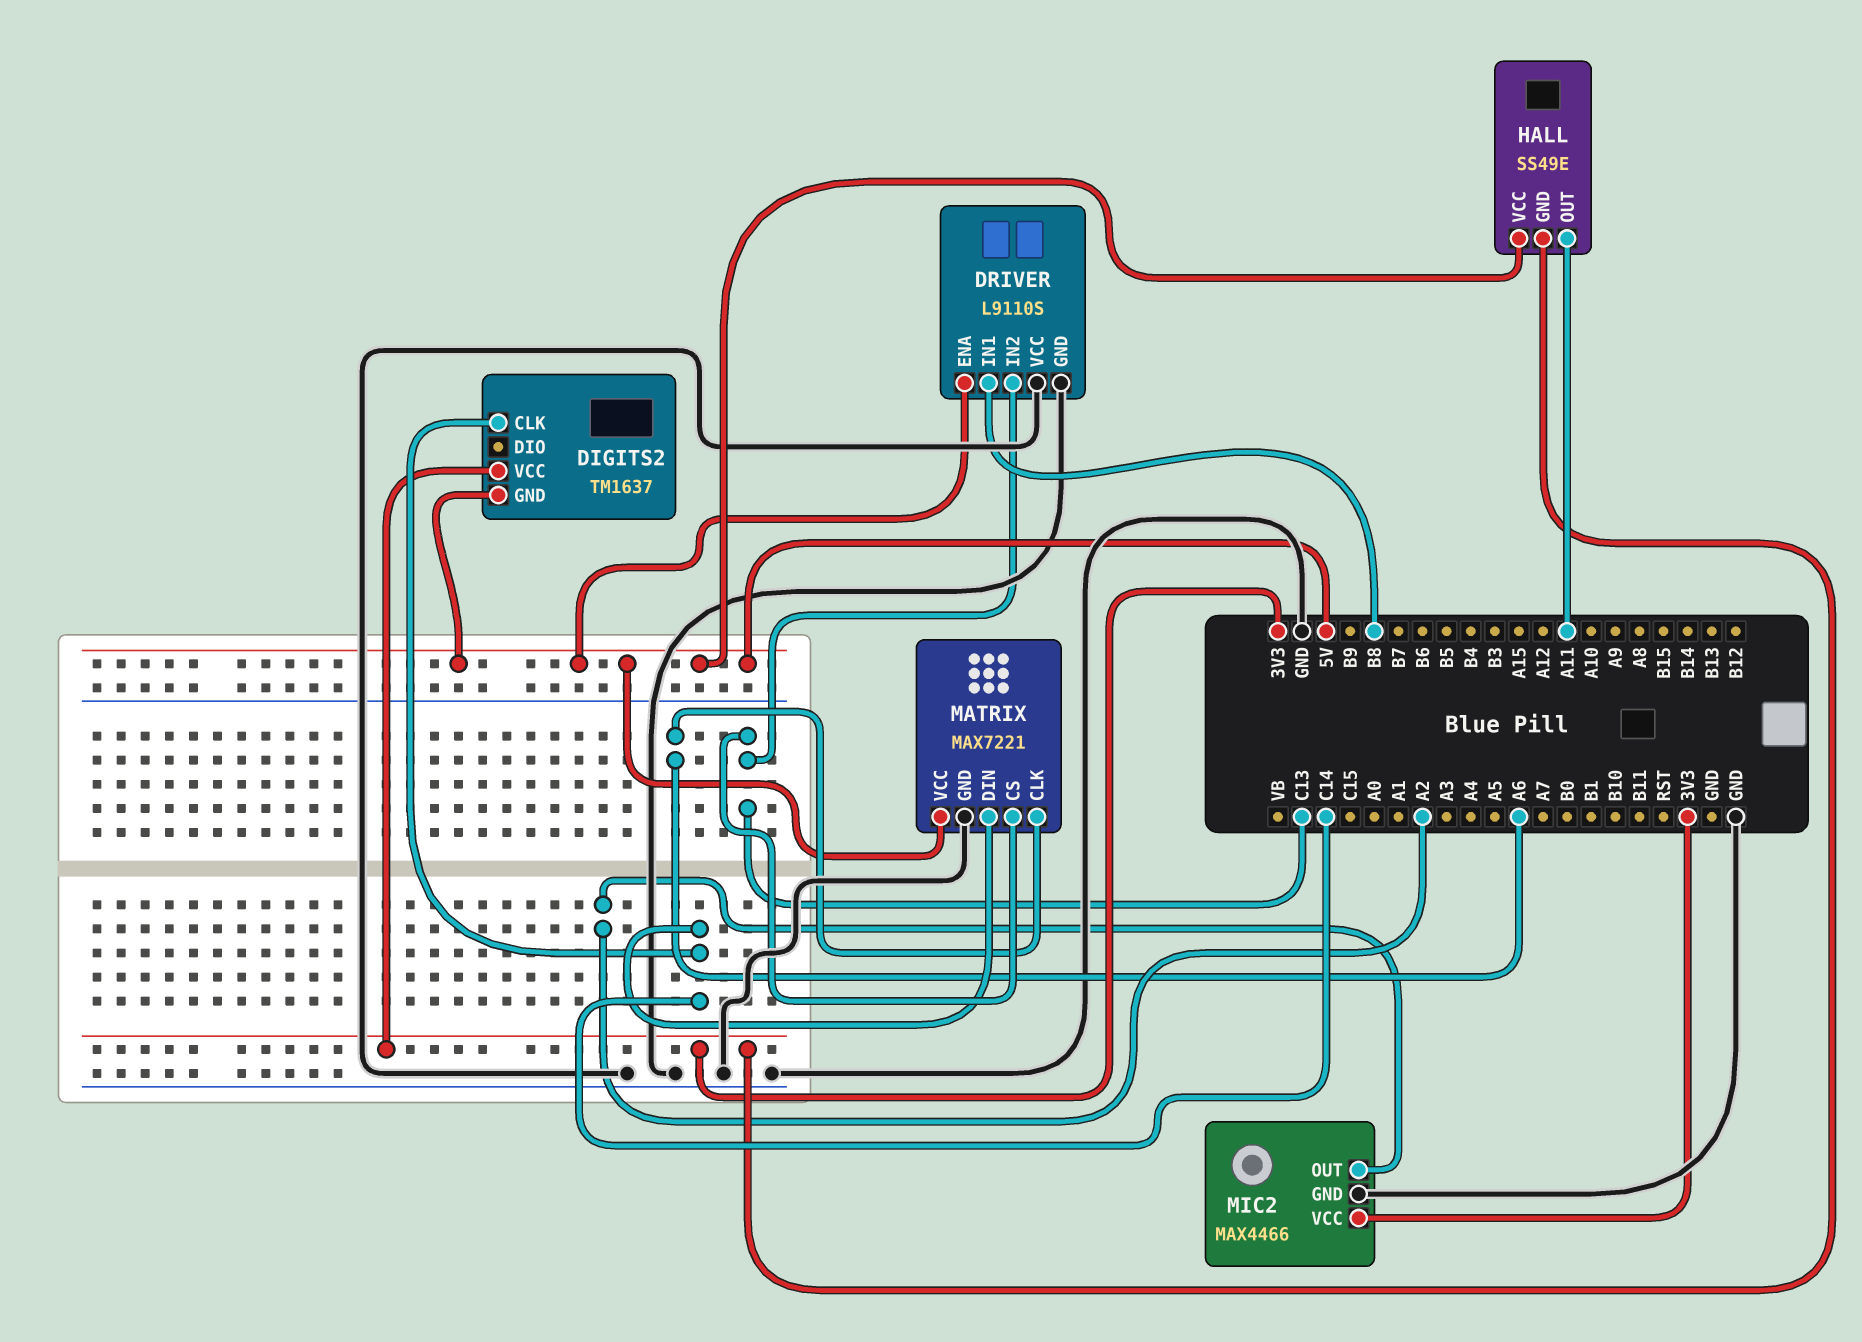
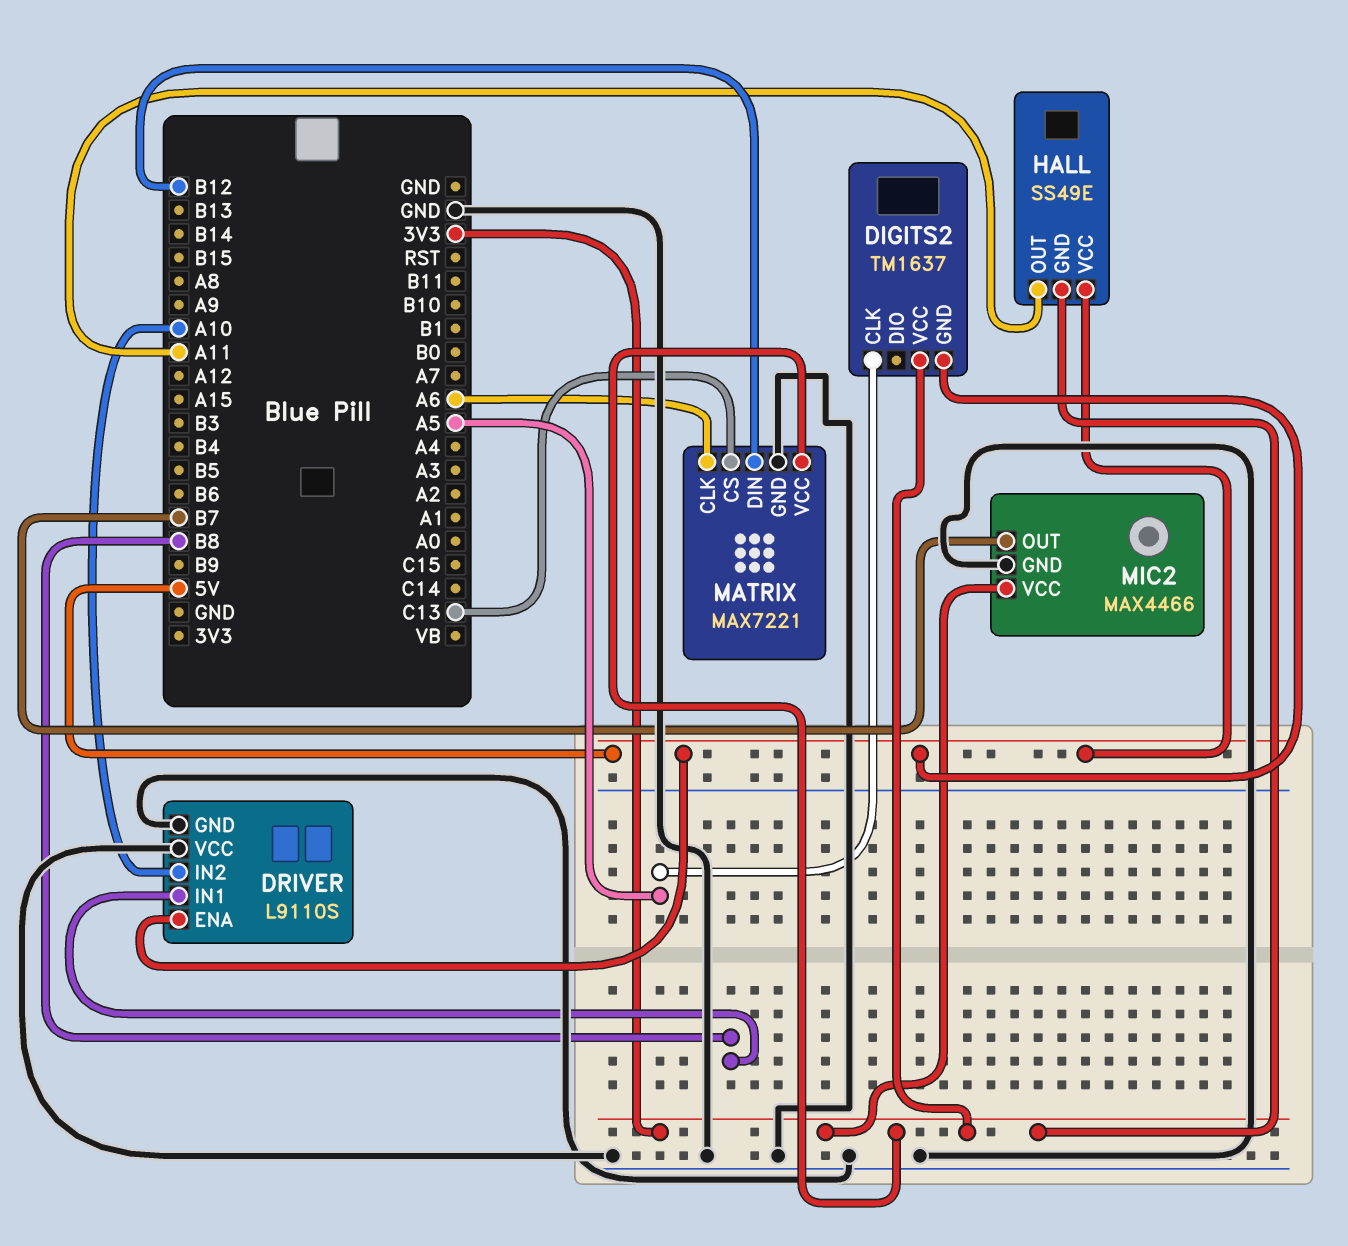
DIGITS2 pin CLK: C14 -> A5
DRIVER pin IN2: C13 -> A10
MATRIX pin DIN: C14 -> B12
MATRIX pin VCC: 5V -> 3V3
MIC2 pin OUT: A2 -> B7

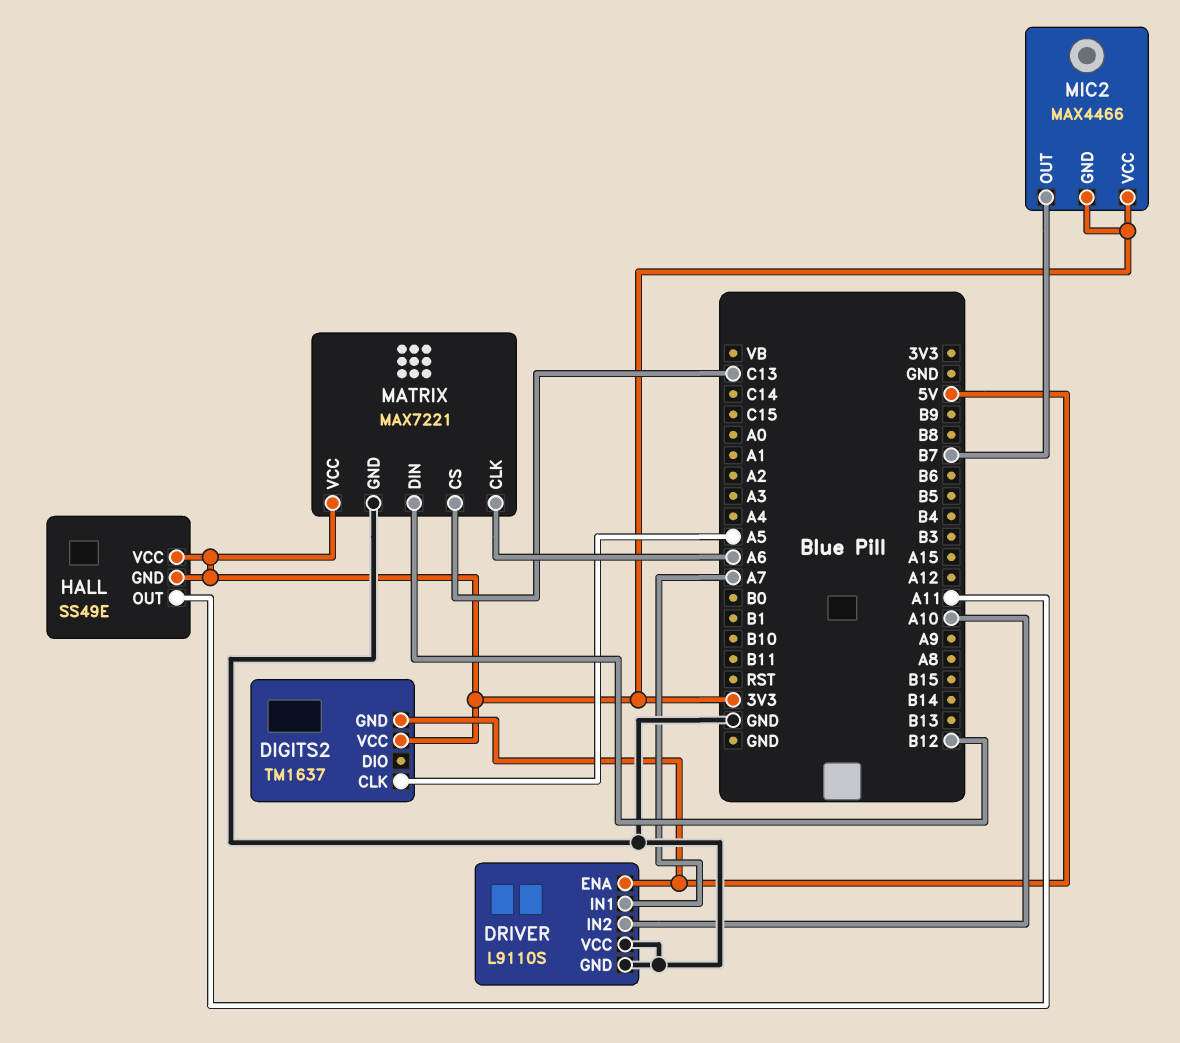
DRIVER pin IN1: B8 -> A7
HALL pin VCC: 5V -> 3V3
MIC2 pin GND: GND -> 3V3

